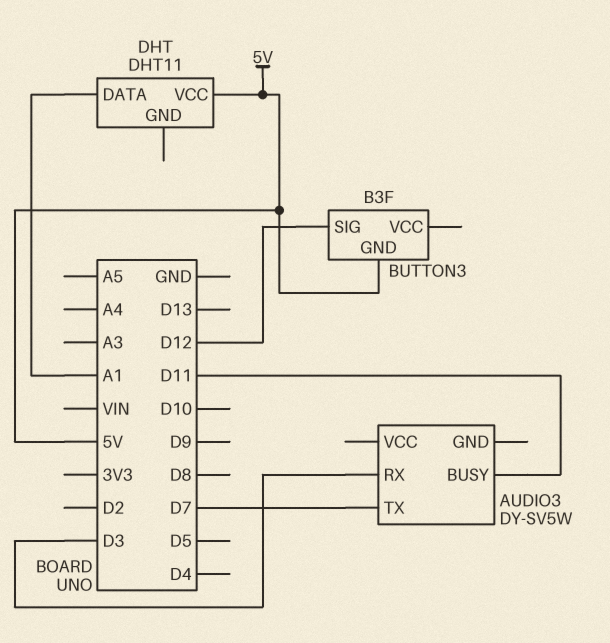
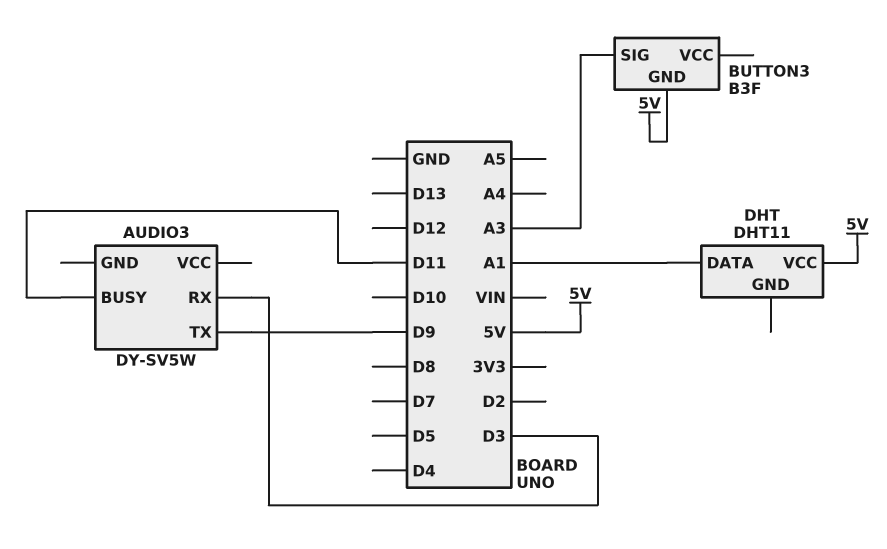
AUDIO3 pin TX: D7 -> D9
BUTTON3 pin SIG: D12 -> A3

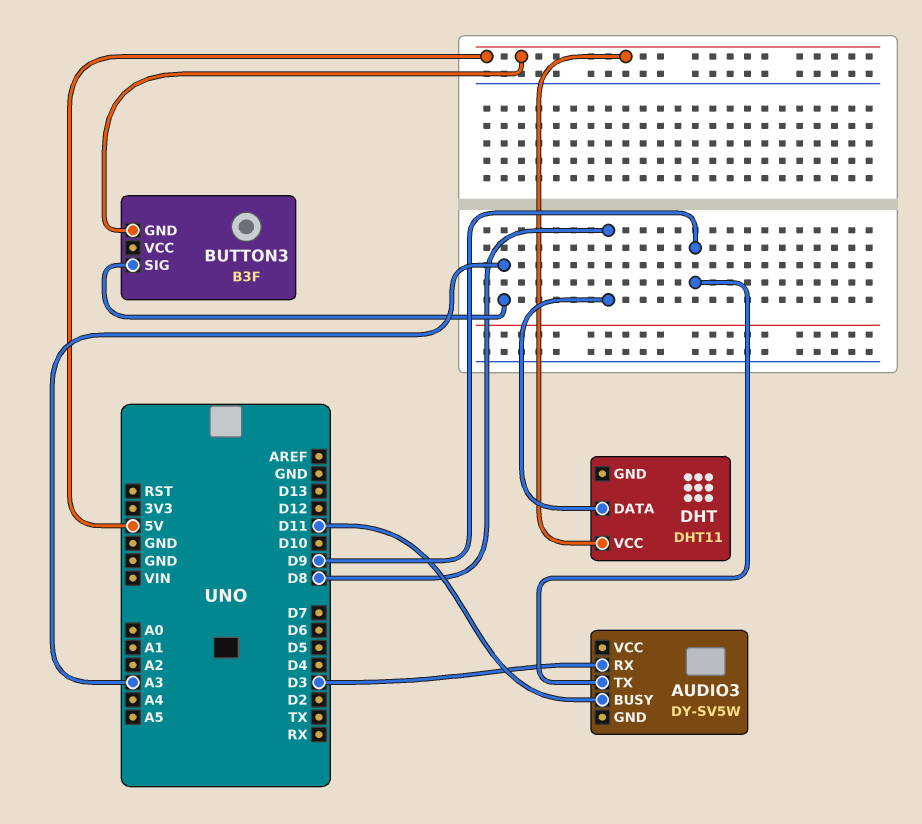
DHT pin DATA: A1 -> D8

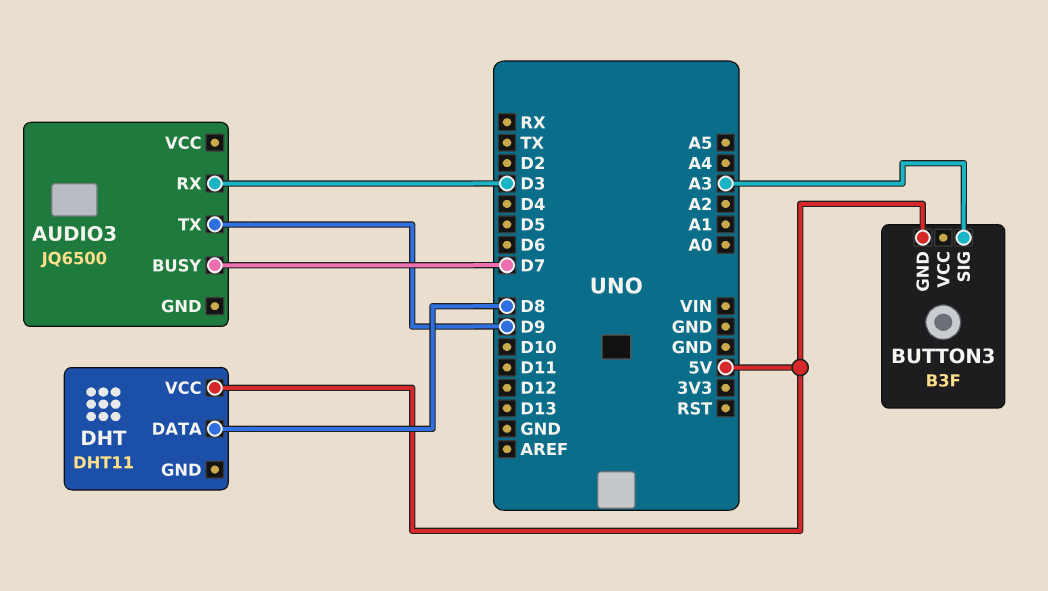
AUDIO3: DY-SV5W -> JQ6500
AUDIO3 pin BUSY: D11 -> D7

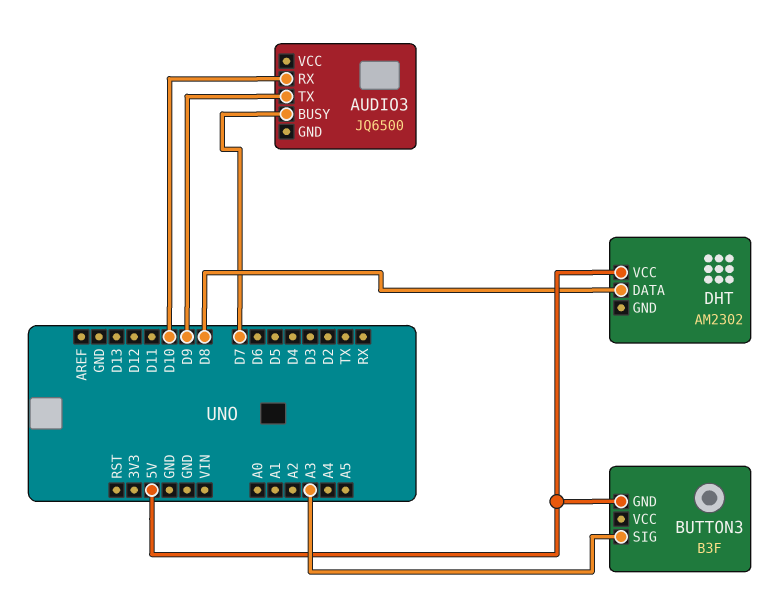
AUDIO3 pin RX: D3 -> D10
DHT: DHT11 -> AM2302

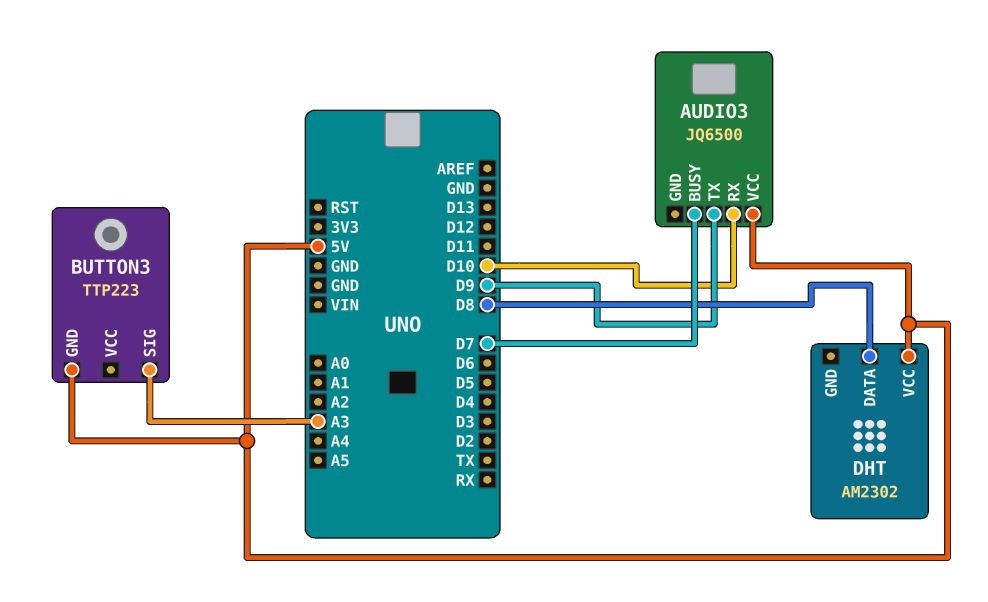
AUDIO3 pin VCC: none -> 5V
BUTTON3: B3F -> TTP223

